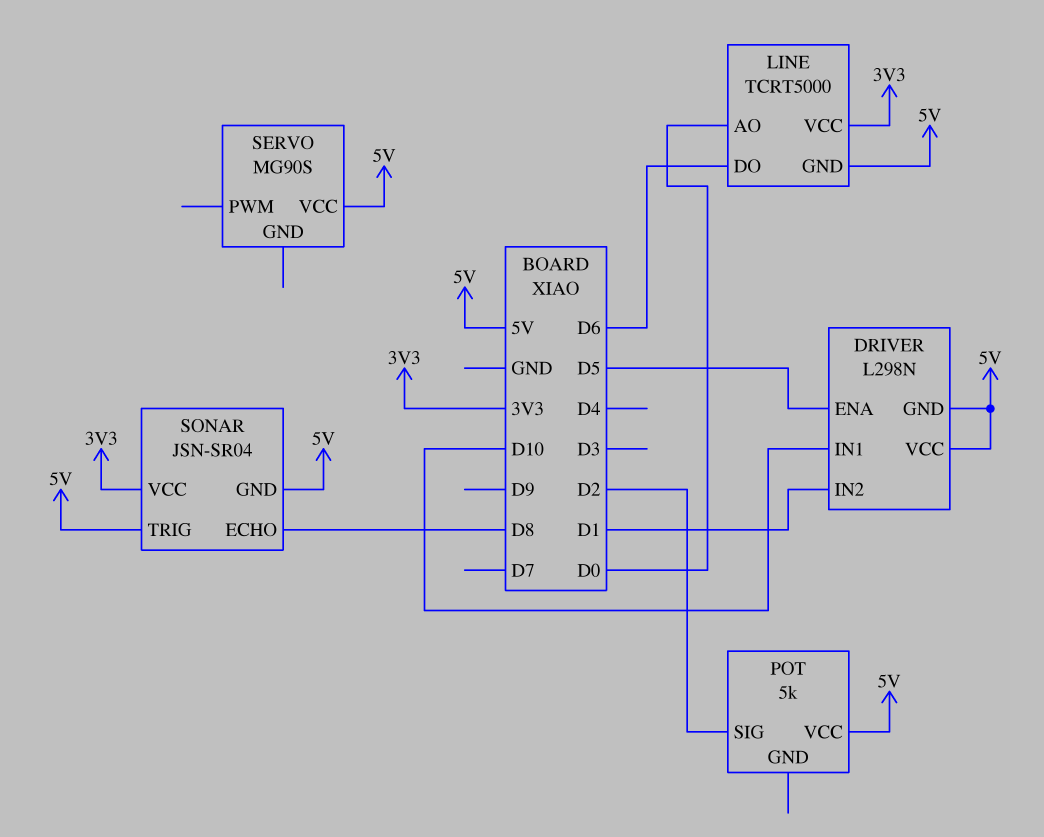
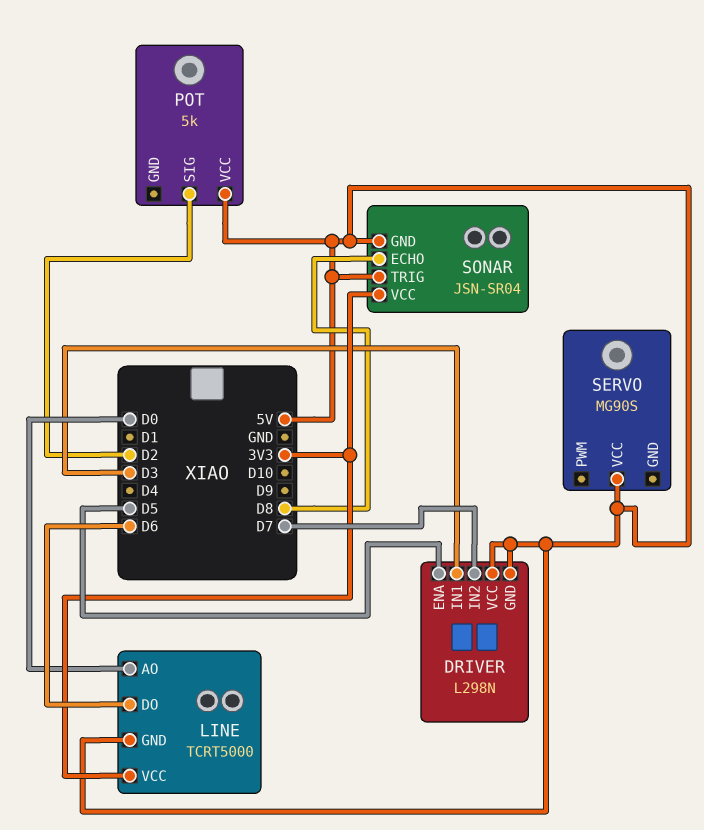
DRIVER pin IN1: D10 -> D3
DRIVER pin IN2: D1 -> D7

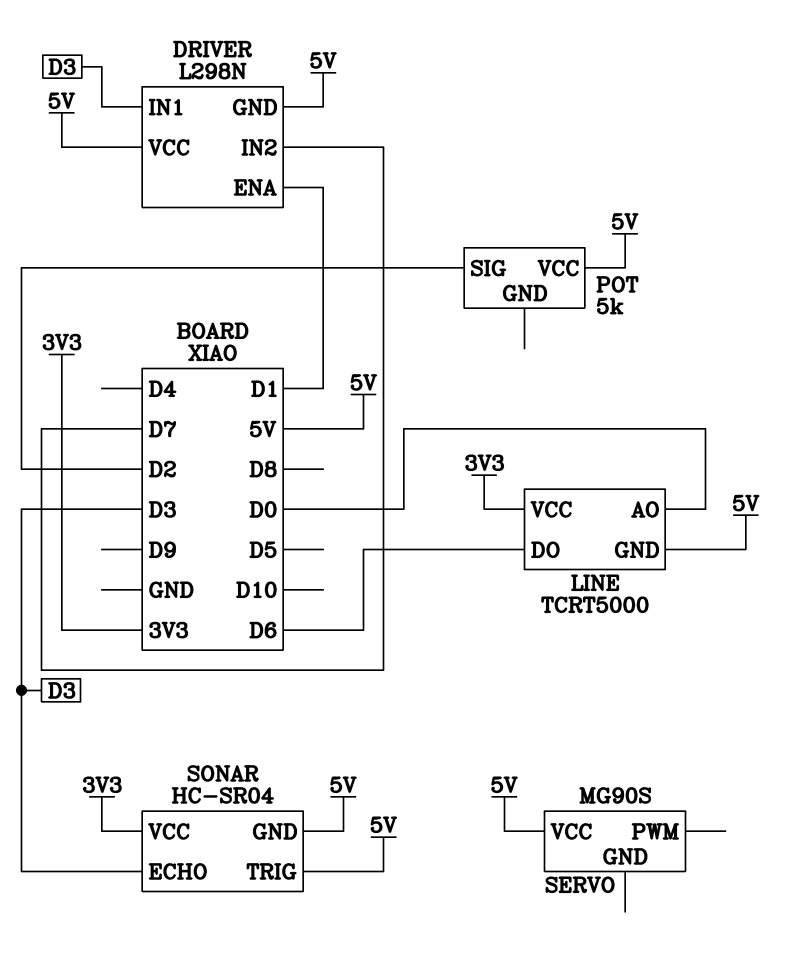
DRIVER pin ENA: D5 -> D1
SONAR: JSN-SR04 -> HC-SR04
SONAR pin ECHO: D8 -> D3

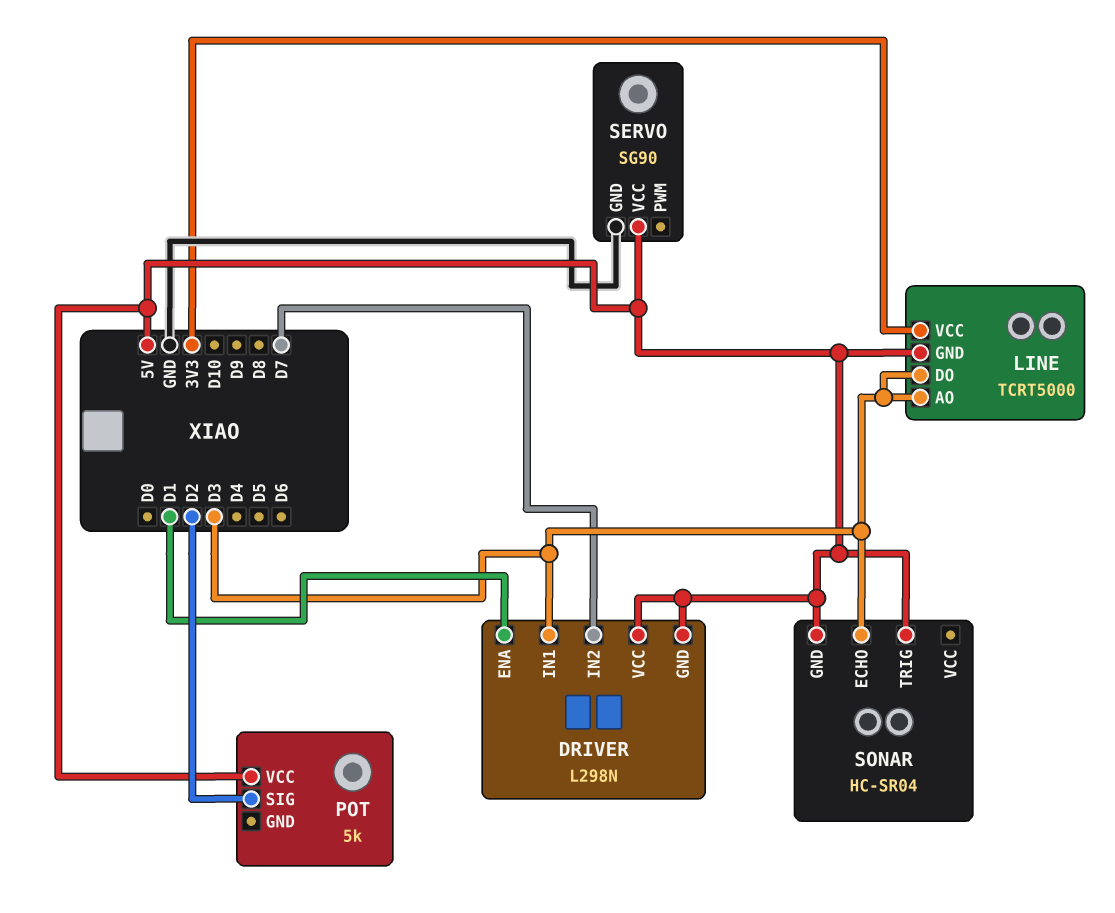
LINE pin AO: D0 -> D3
LINE pin DO: D6 -> D3
SERVO: MG90S -> SG90
SERVO pin GND: none -> GND
SONAR pin VCC: 3V3 -> none

